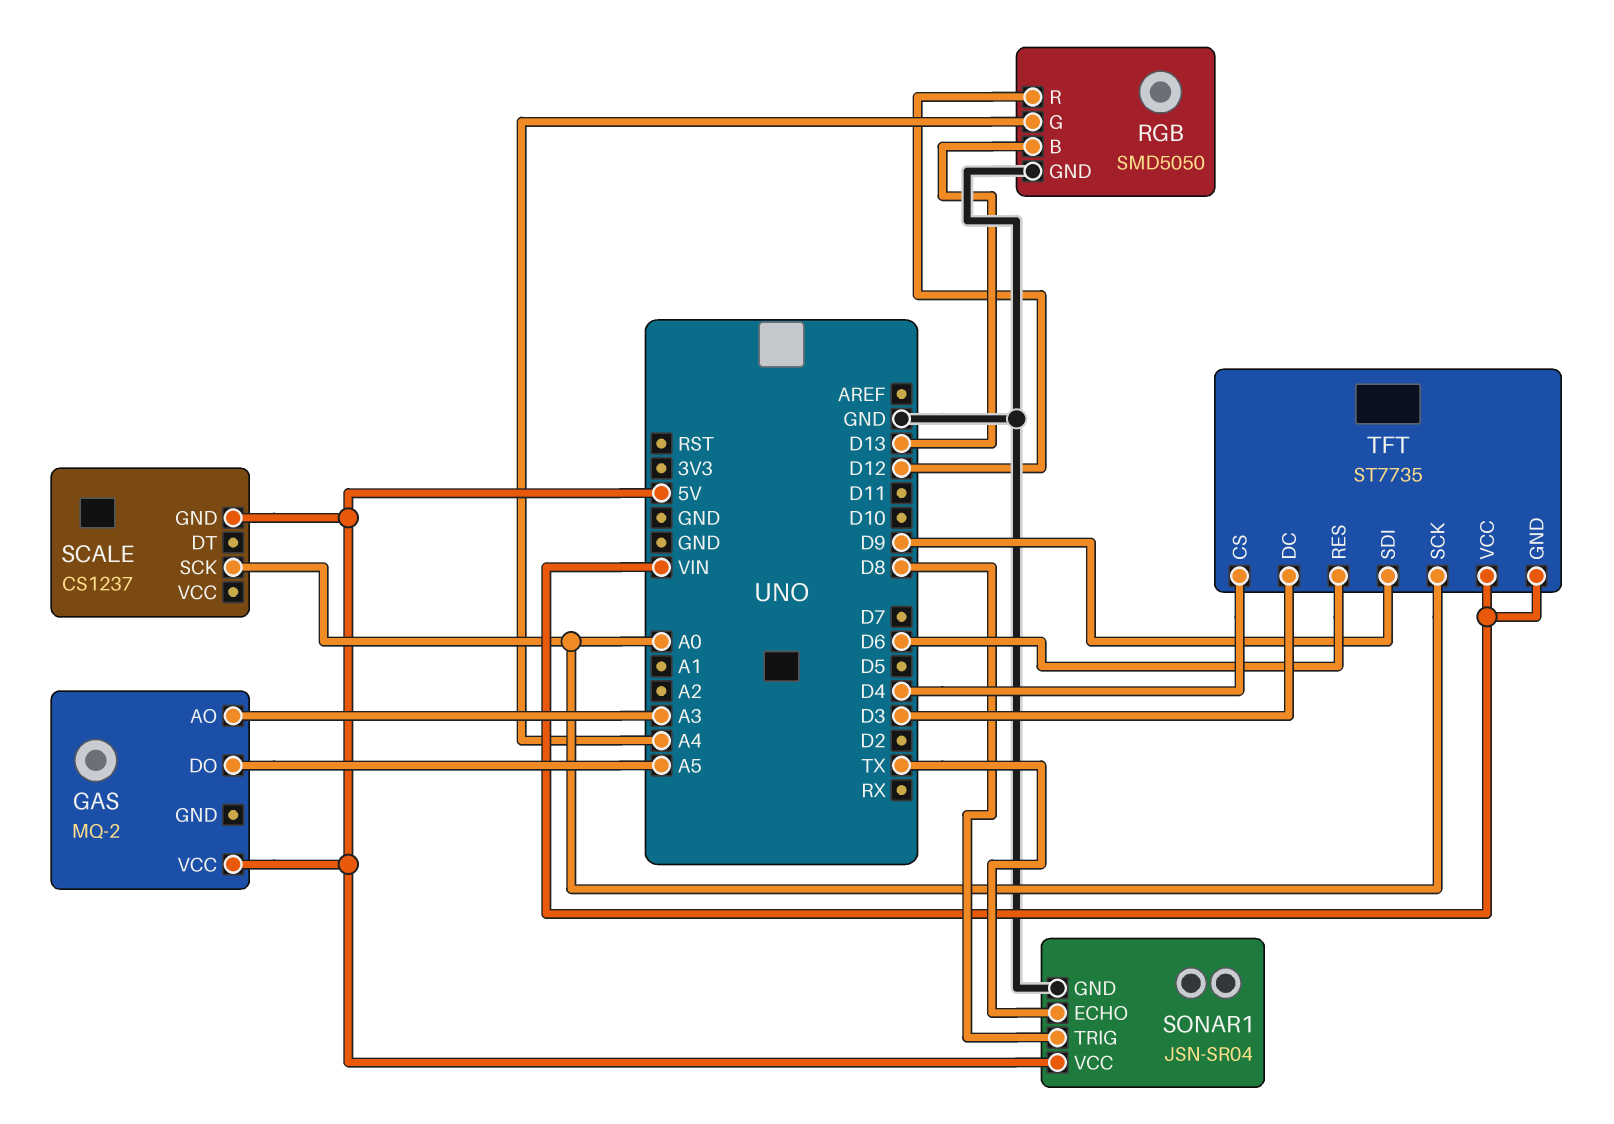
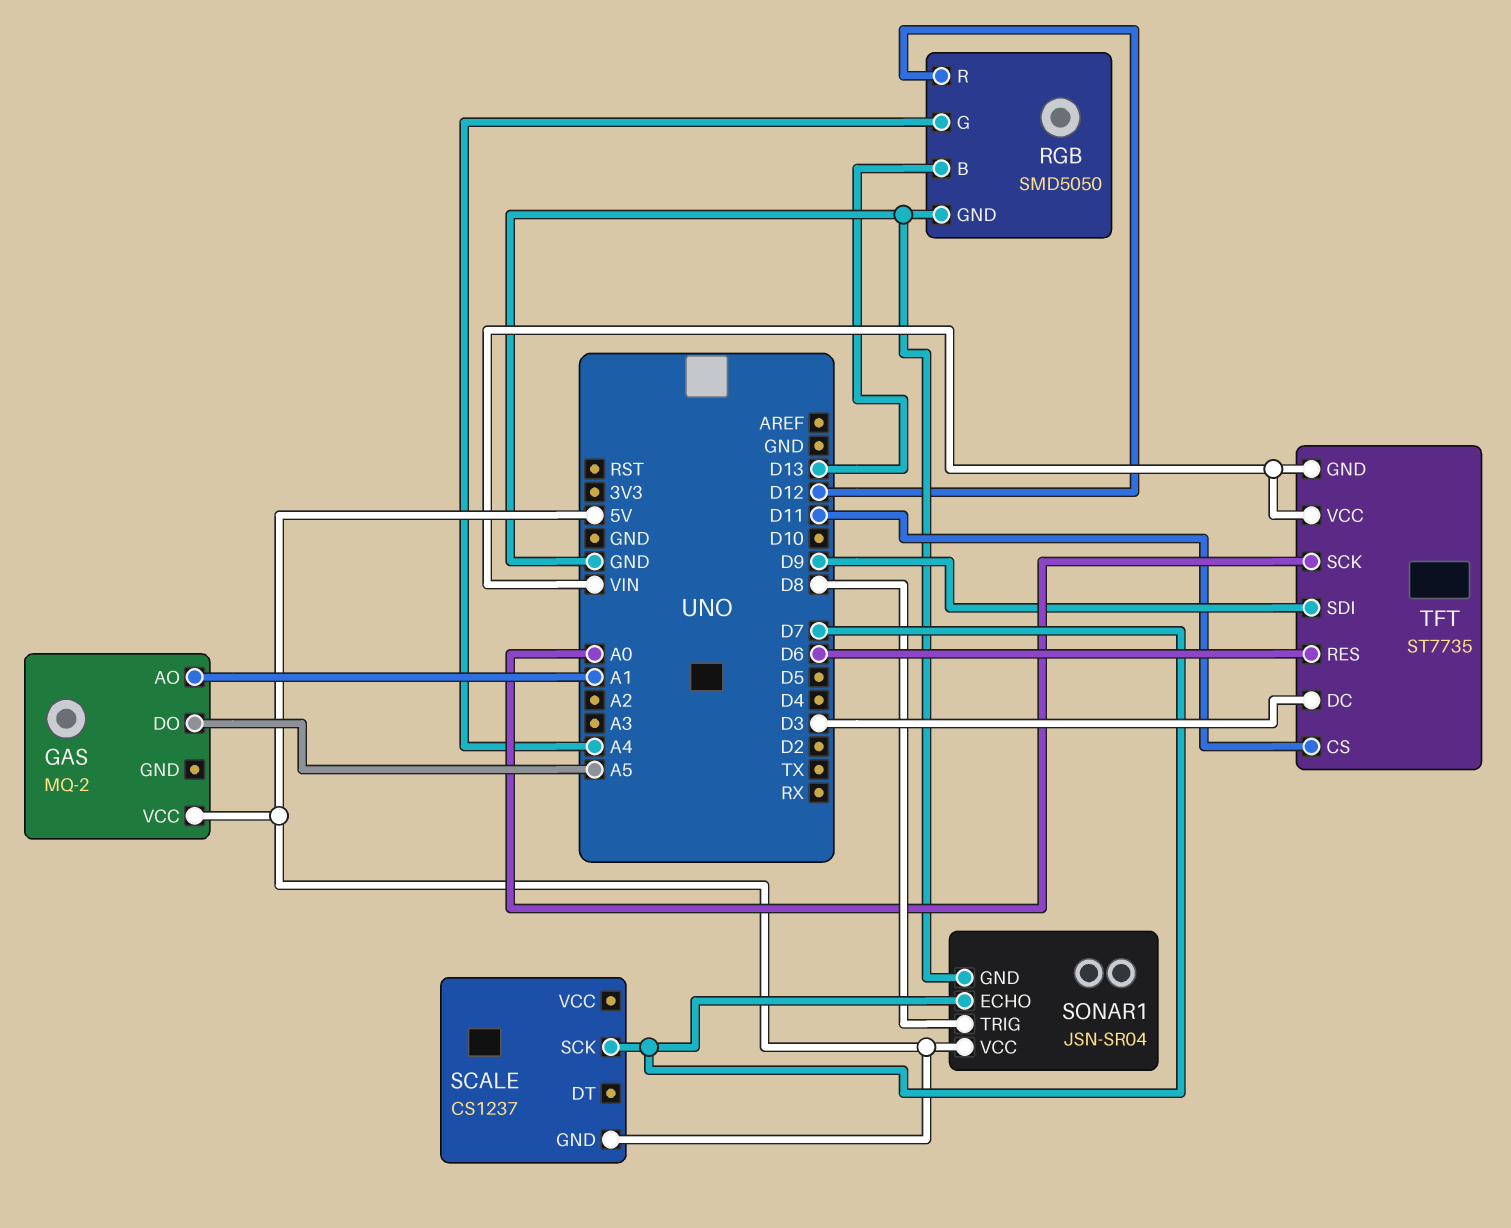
GAS pin AO: A3 -> A1
SCALE pin SCK: A0 -> D7
SONAR1 pin ECHO: TX -> D7
TFT pin CS: D4 -> D11

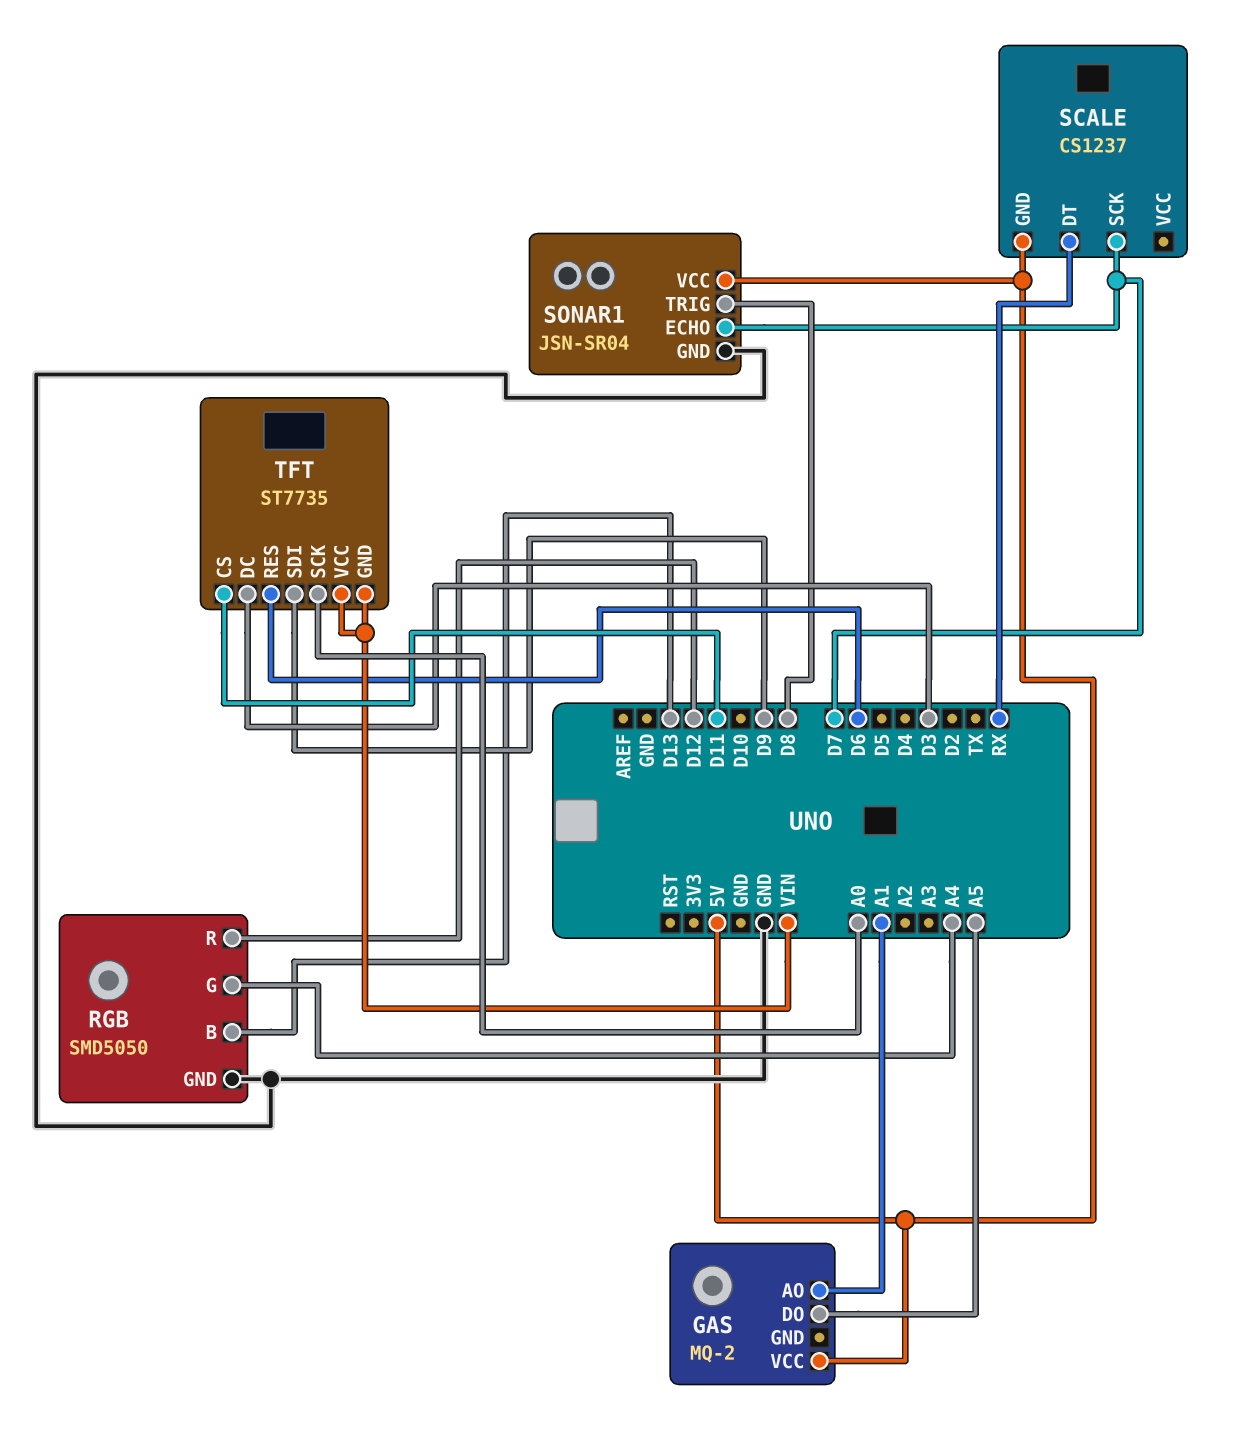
SCALE pin DT: none -> RX

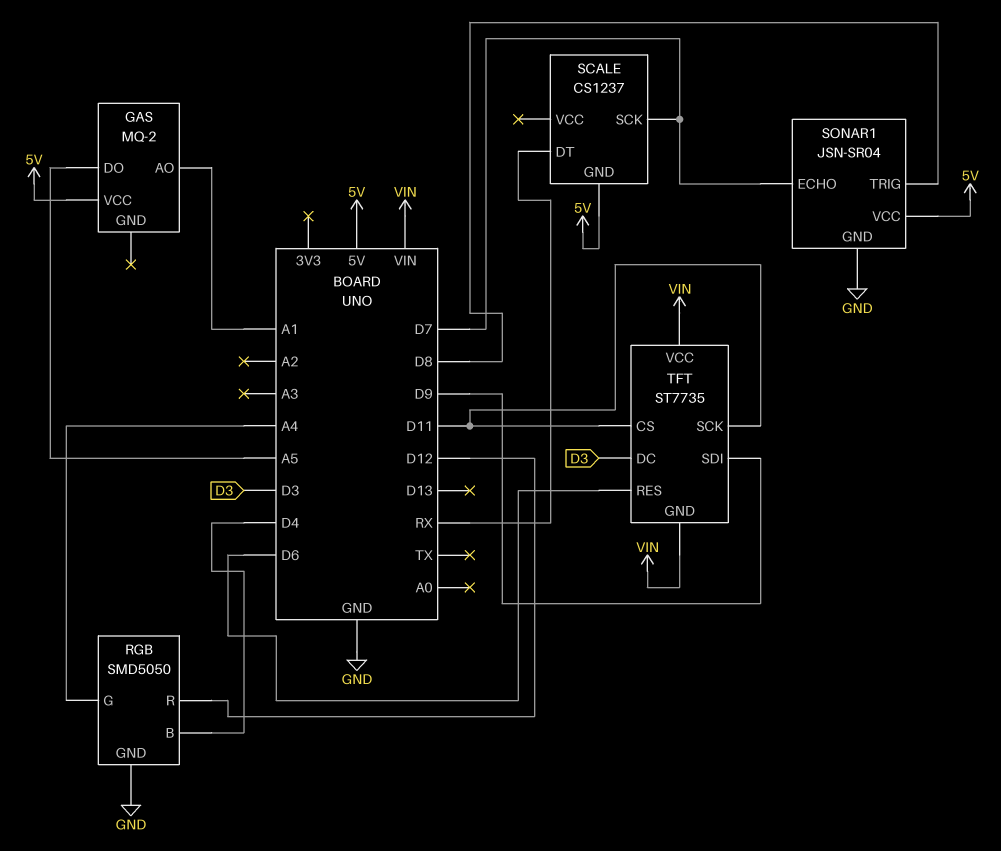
RGB pin B: D13 -> D4
TFT pin SCK: A0 -> D11

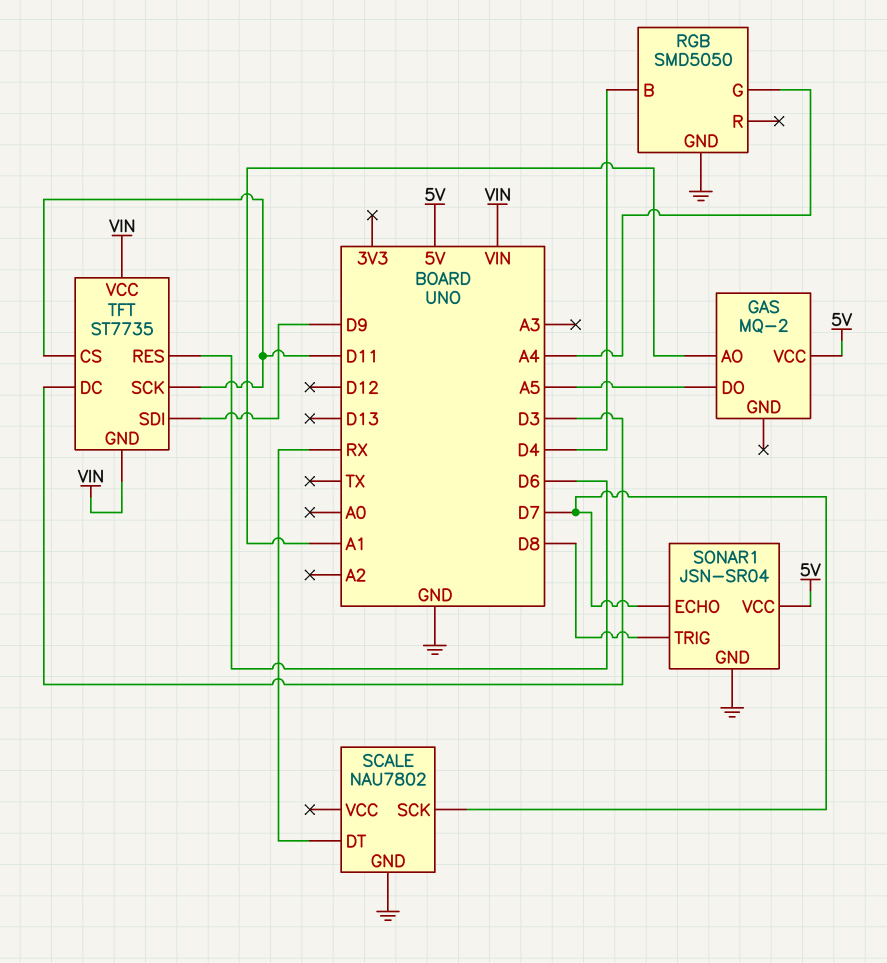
RGB pin R: D12 -> none
SCALE: CS1237 -> NAU7802
SCALE pin GND: 5V -> GND

